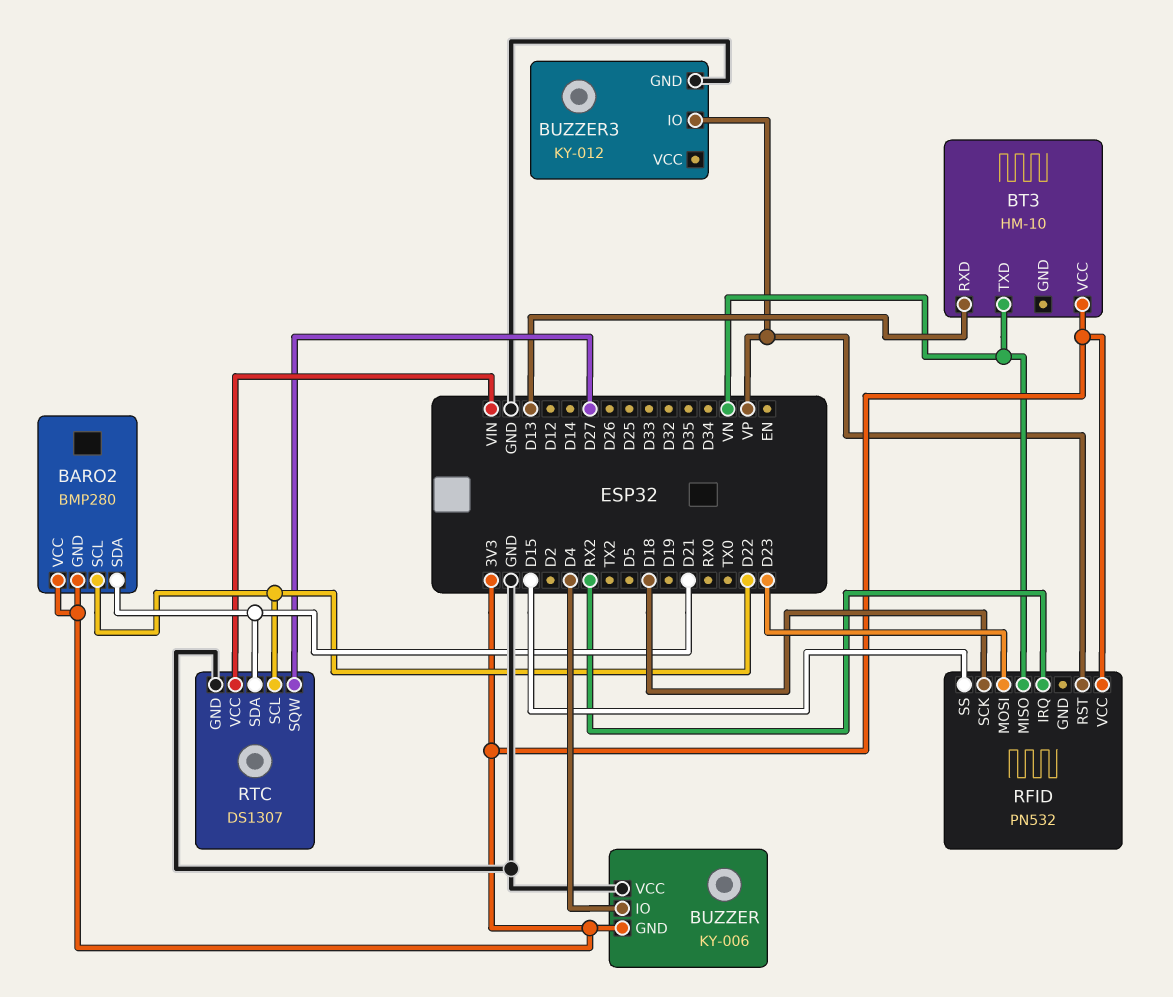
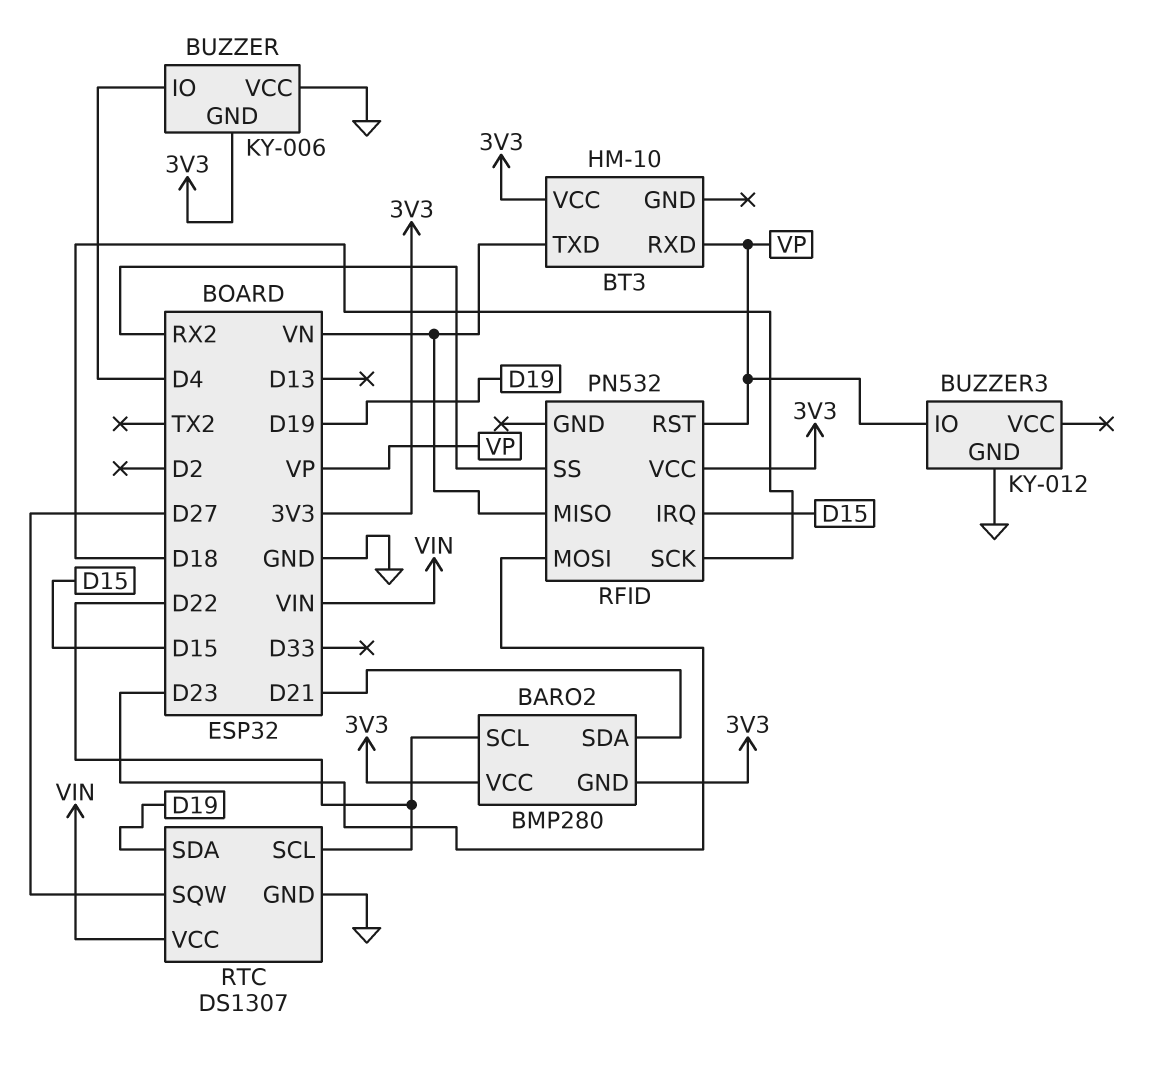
BT3 pin RXD: D13 -> VP
RFID pin IRQ: RX2 -> D15
RFID pin SS: D15 -> RX2
RTC pin SDA: D21 -> D19

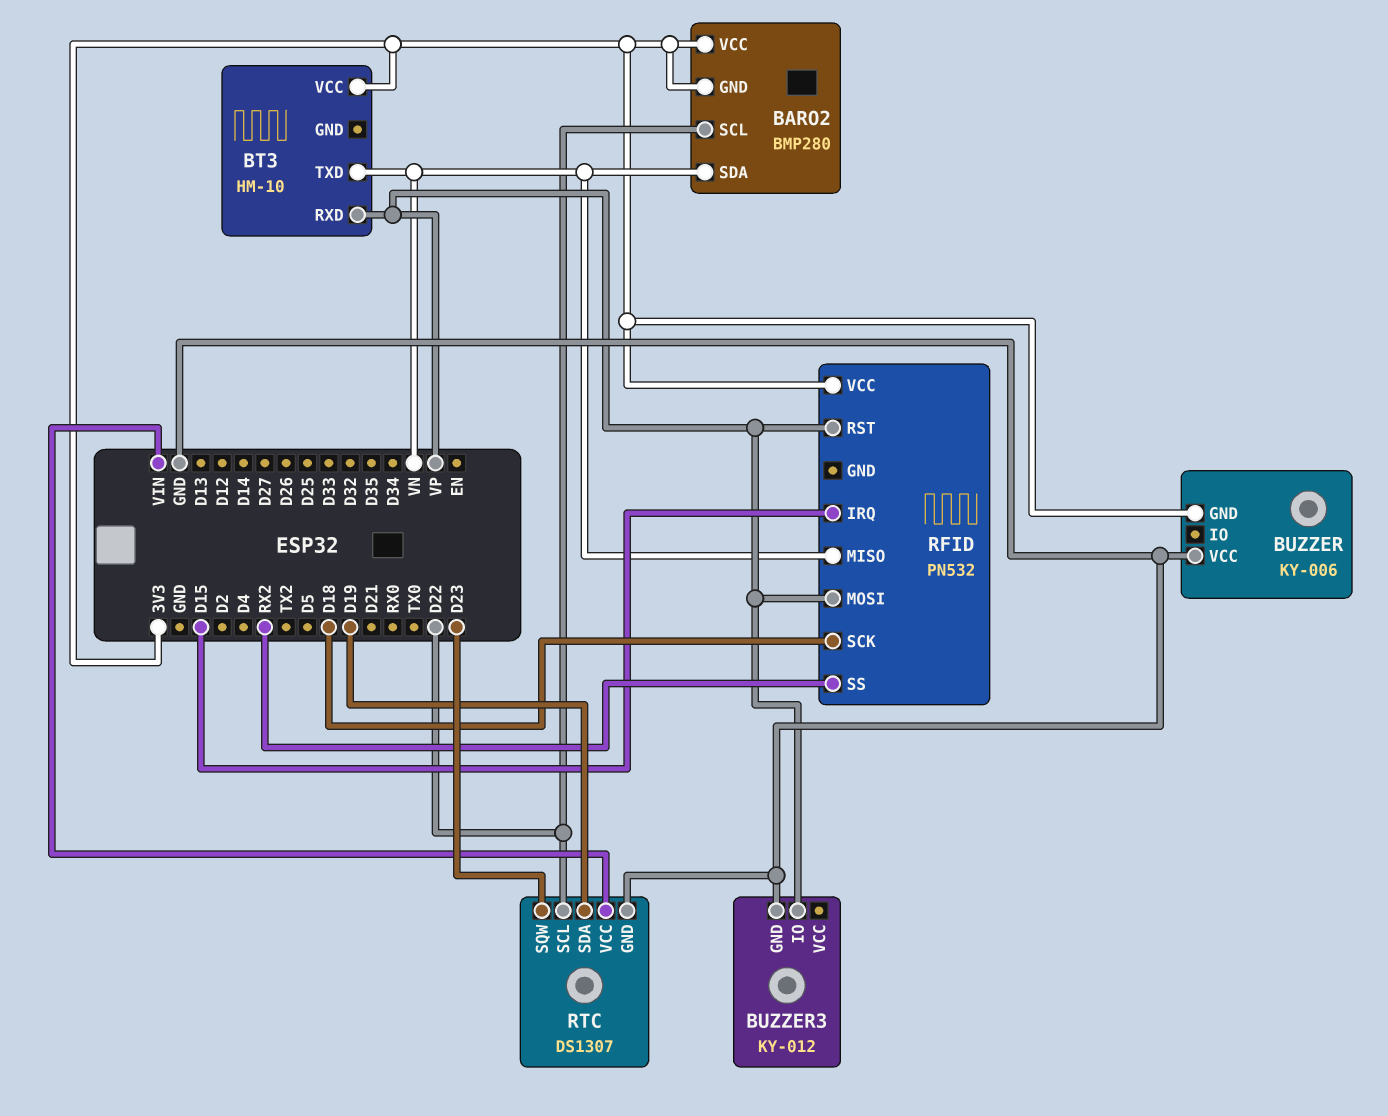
BARO2 pin SDA: D21 -> VN
BUZZER pin IO: D4 -> none
RFID pin MOSI: D23 -> VP
RTC pin SQW: D27 -> D23

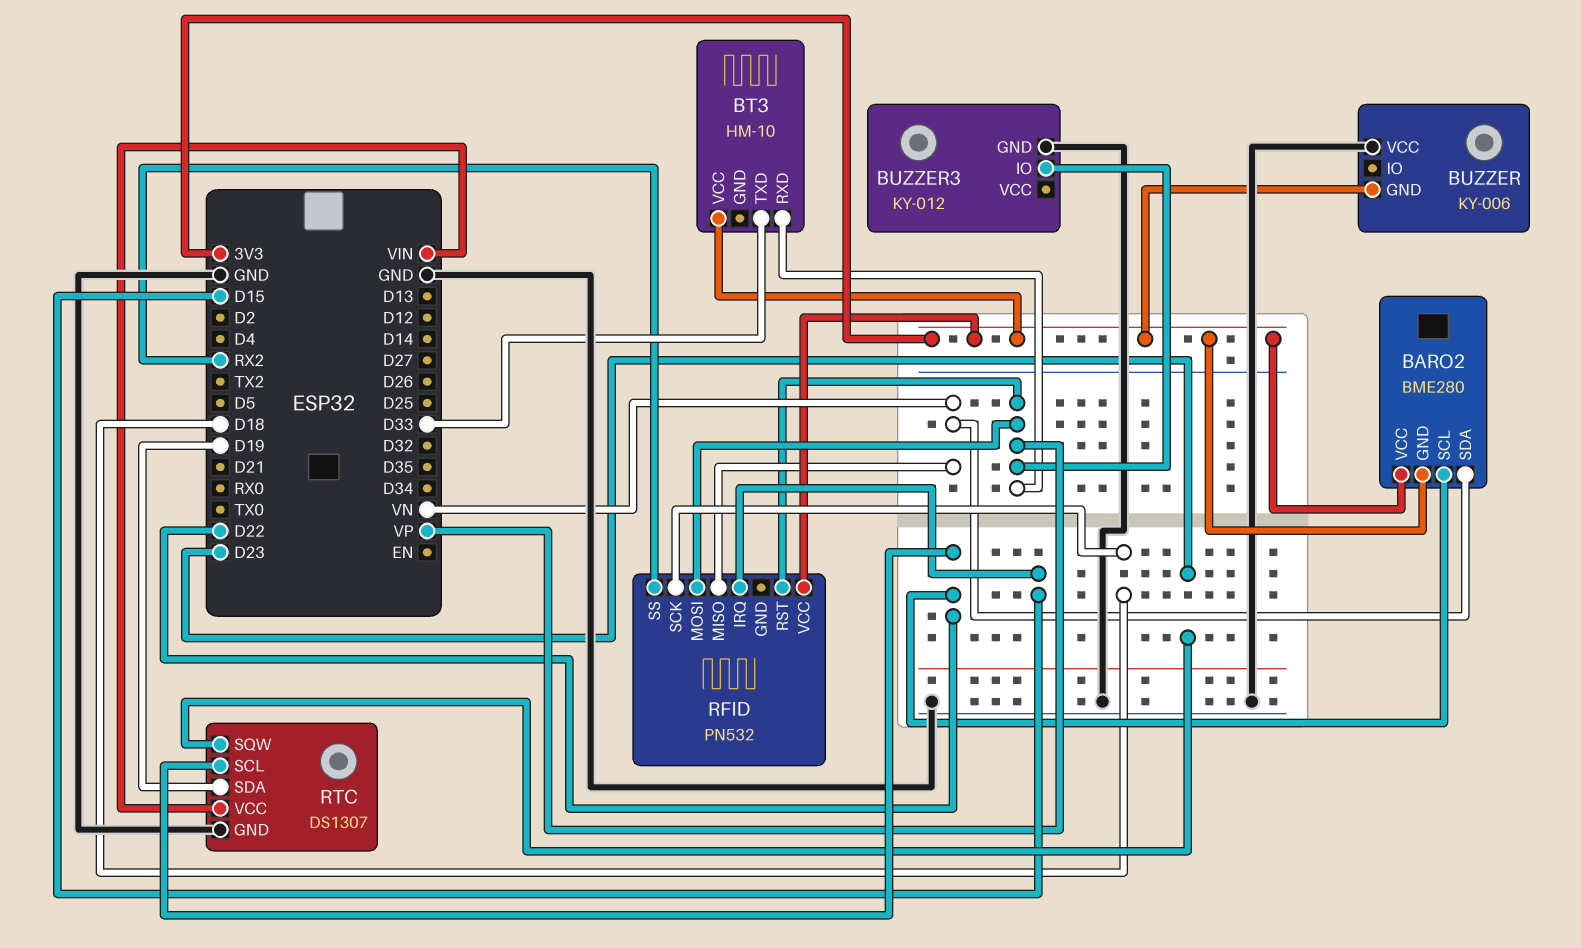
BARO2: BMP280 -> BME280
BT3 pin TXD: VN -> D33

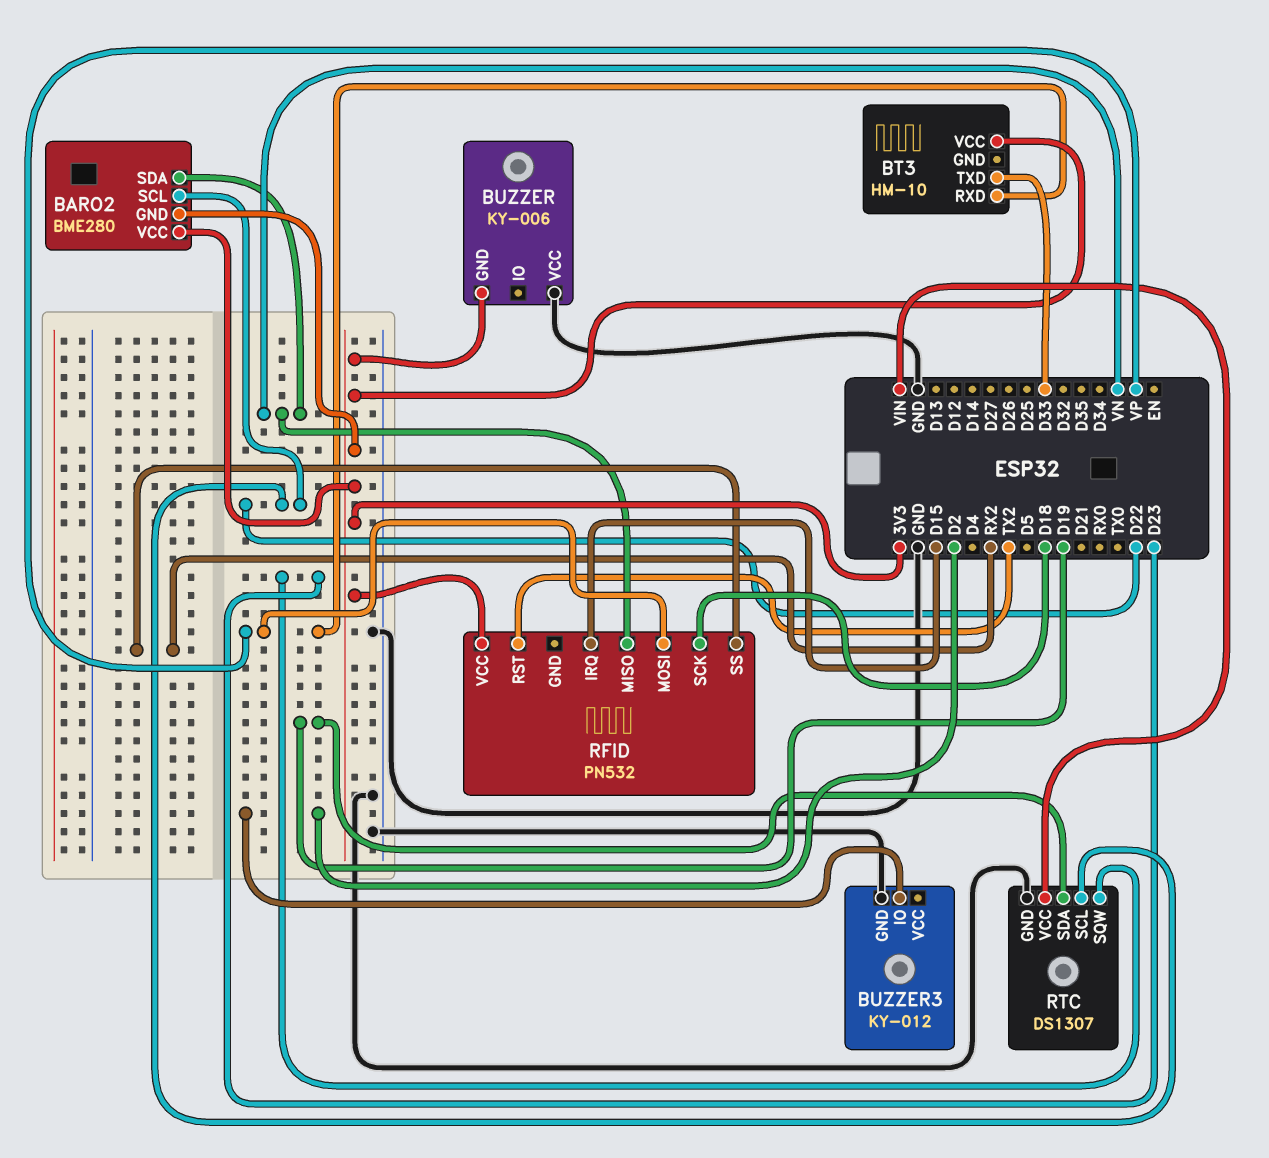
BUZZER3 pin IO: VP -> D2
RFID pin RST: VP -> TX2

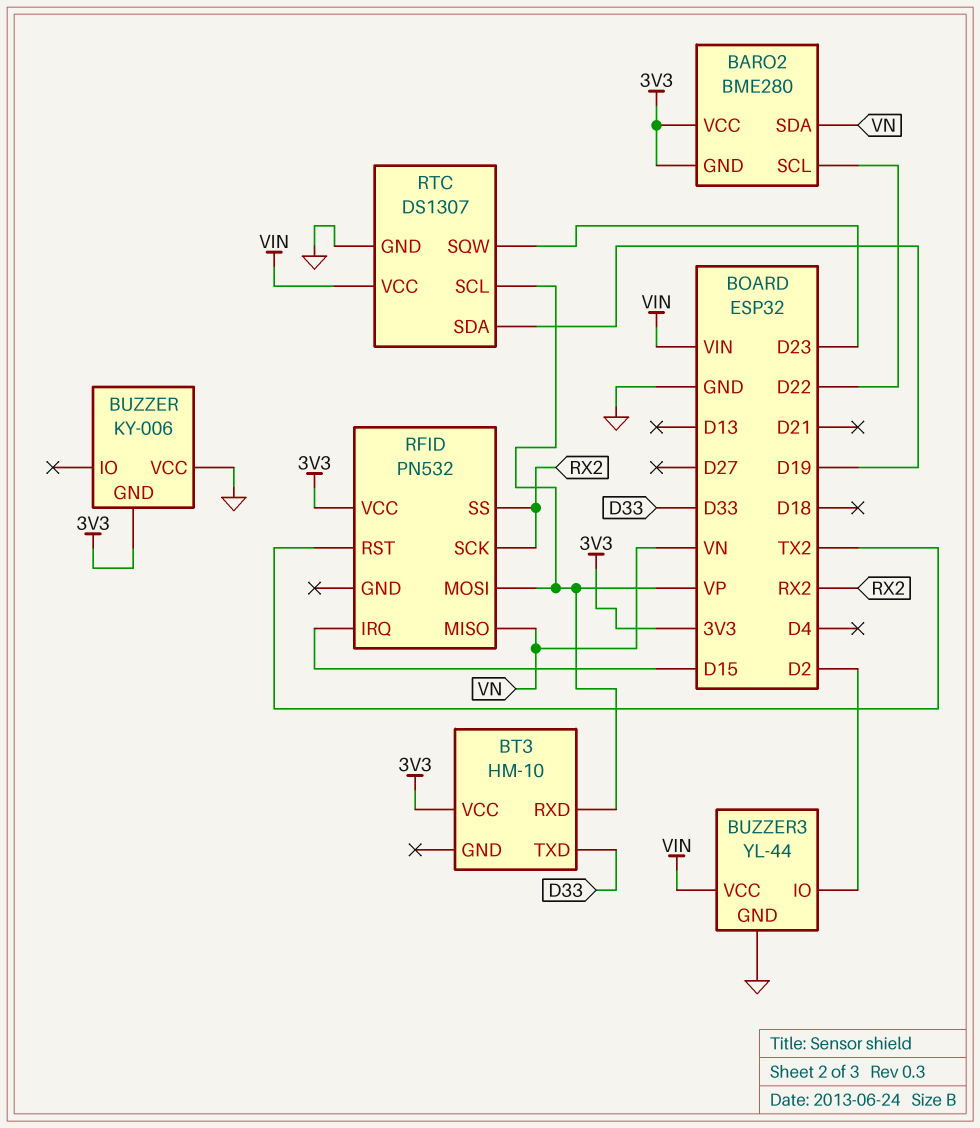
BUZZER3: KY-012 -> YL-44
BUZZER3 pin VCC: none -> VIN
RFID pin SCK: D18 -> RX2
RTC pin SCL: D22 -> VP

